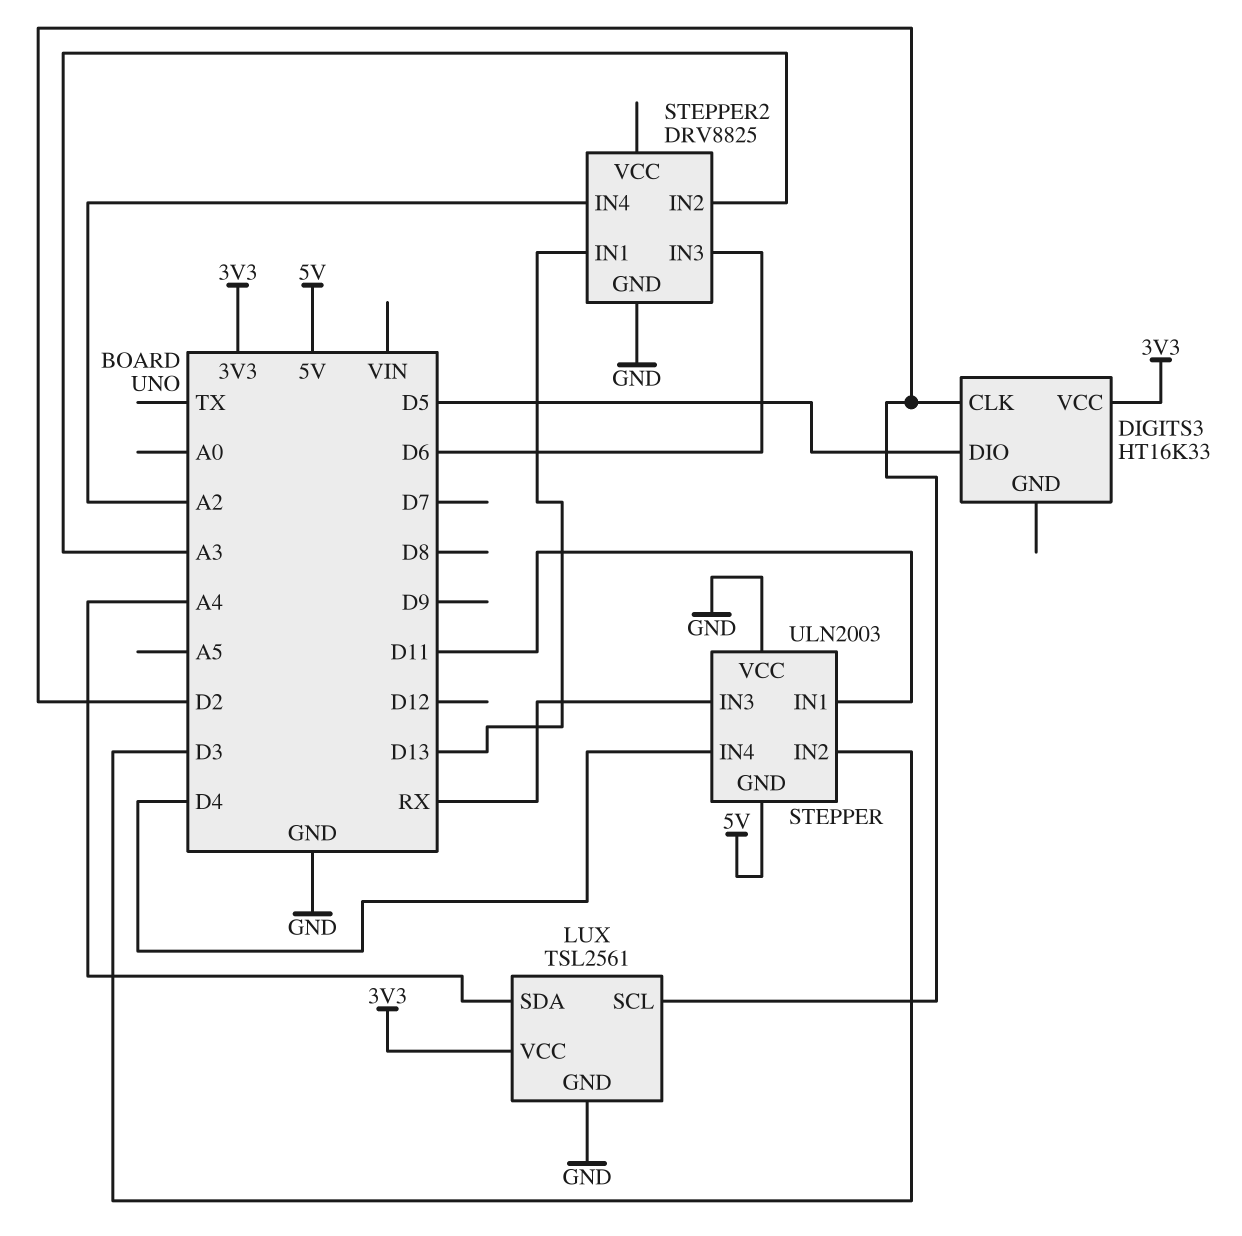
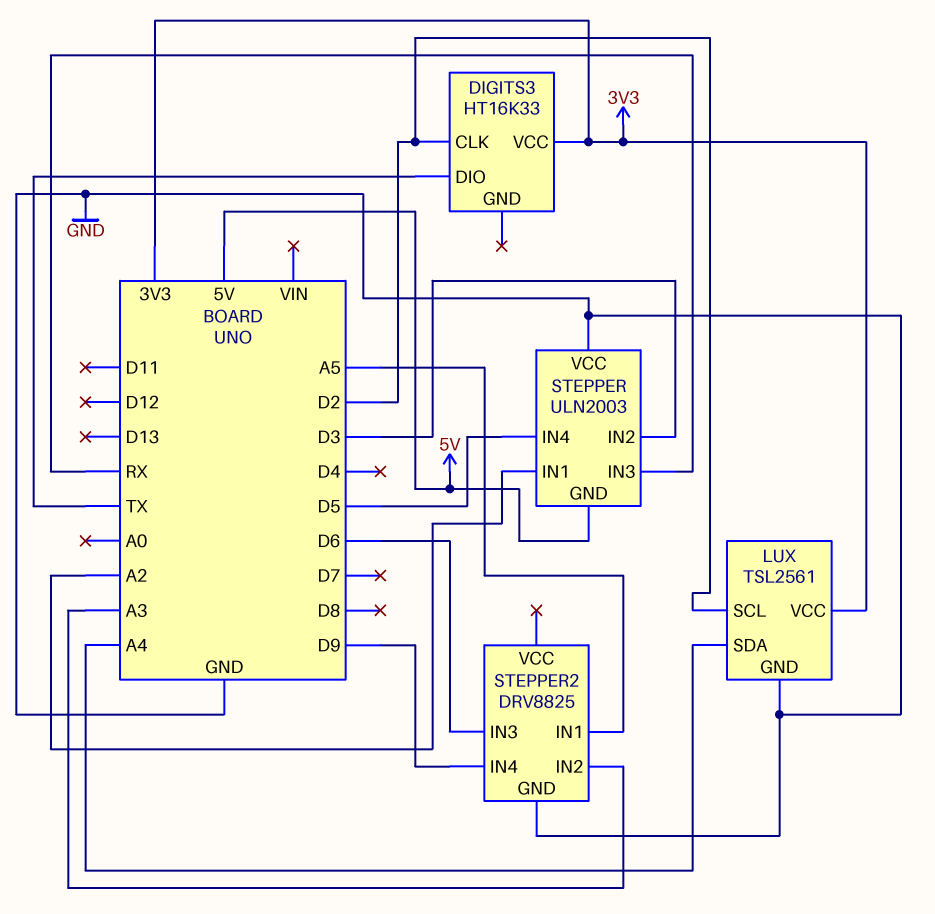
DIGITS3 pin DIO: D5 -> TX
STEPPER pin IN1: D11 -> A2
STEPPER pin IN4: D4 -> D5
STEPPER2 pin IN1: D13 -> A5
STEPPER2 pin IN4: A2 -> D9

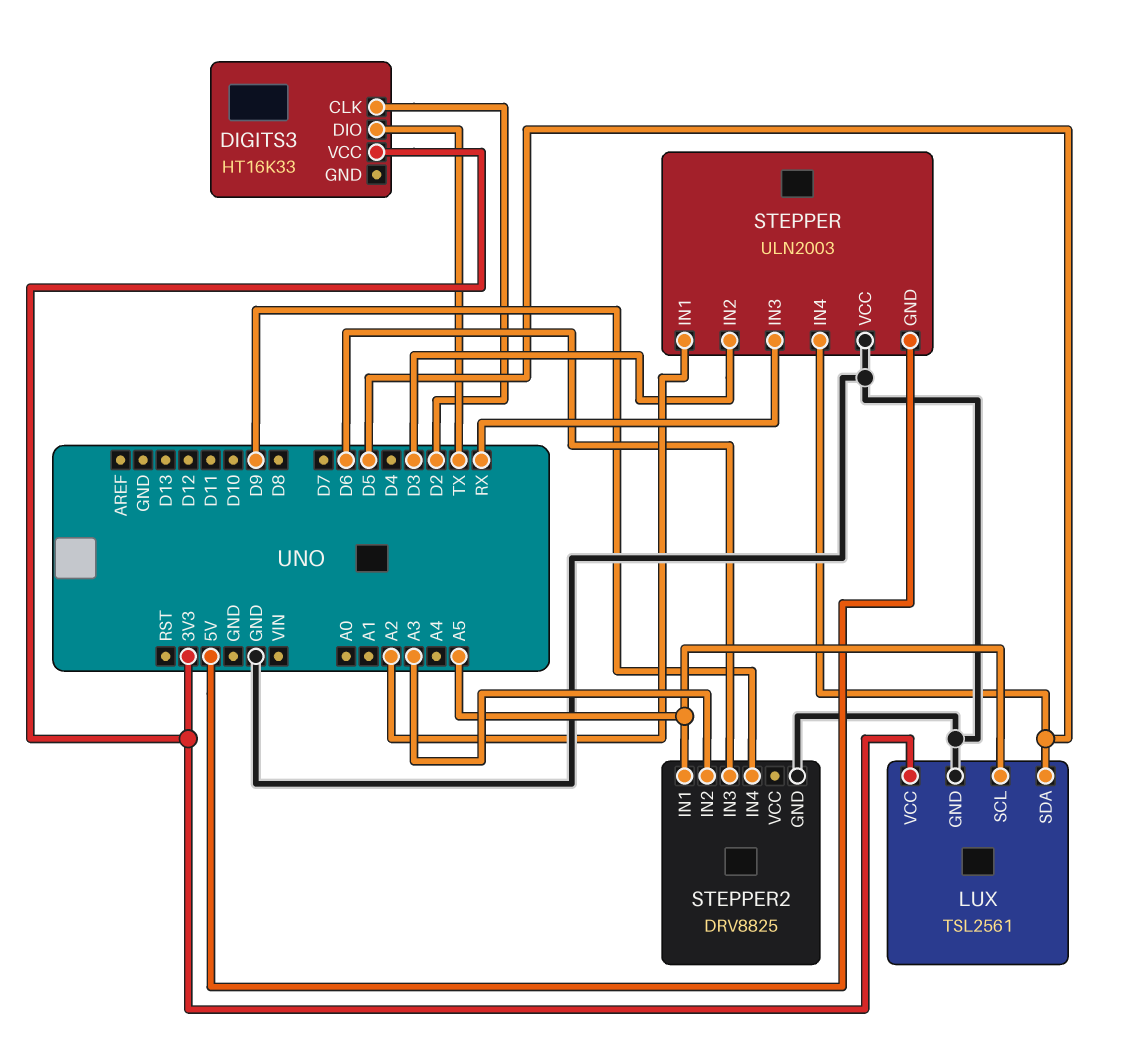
LUX pin SCL: D2 -> A5
LUX pin SDA: A4 -> D5

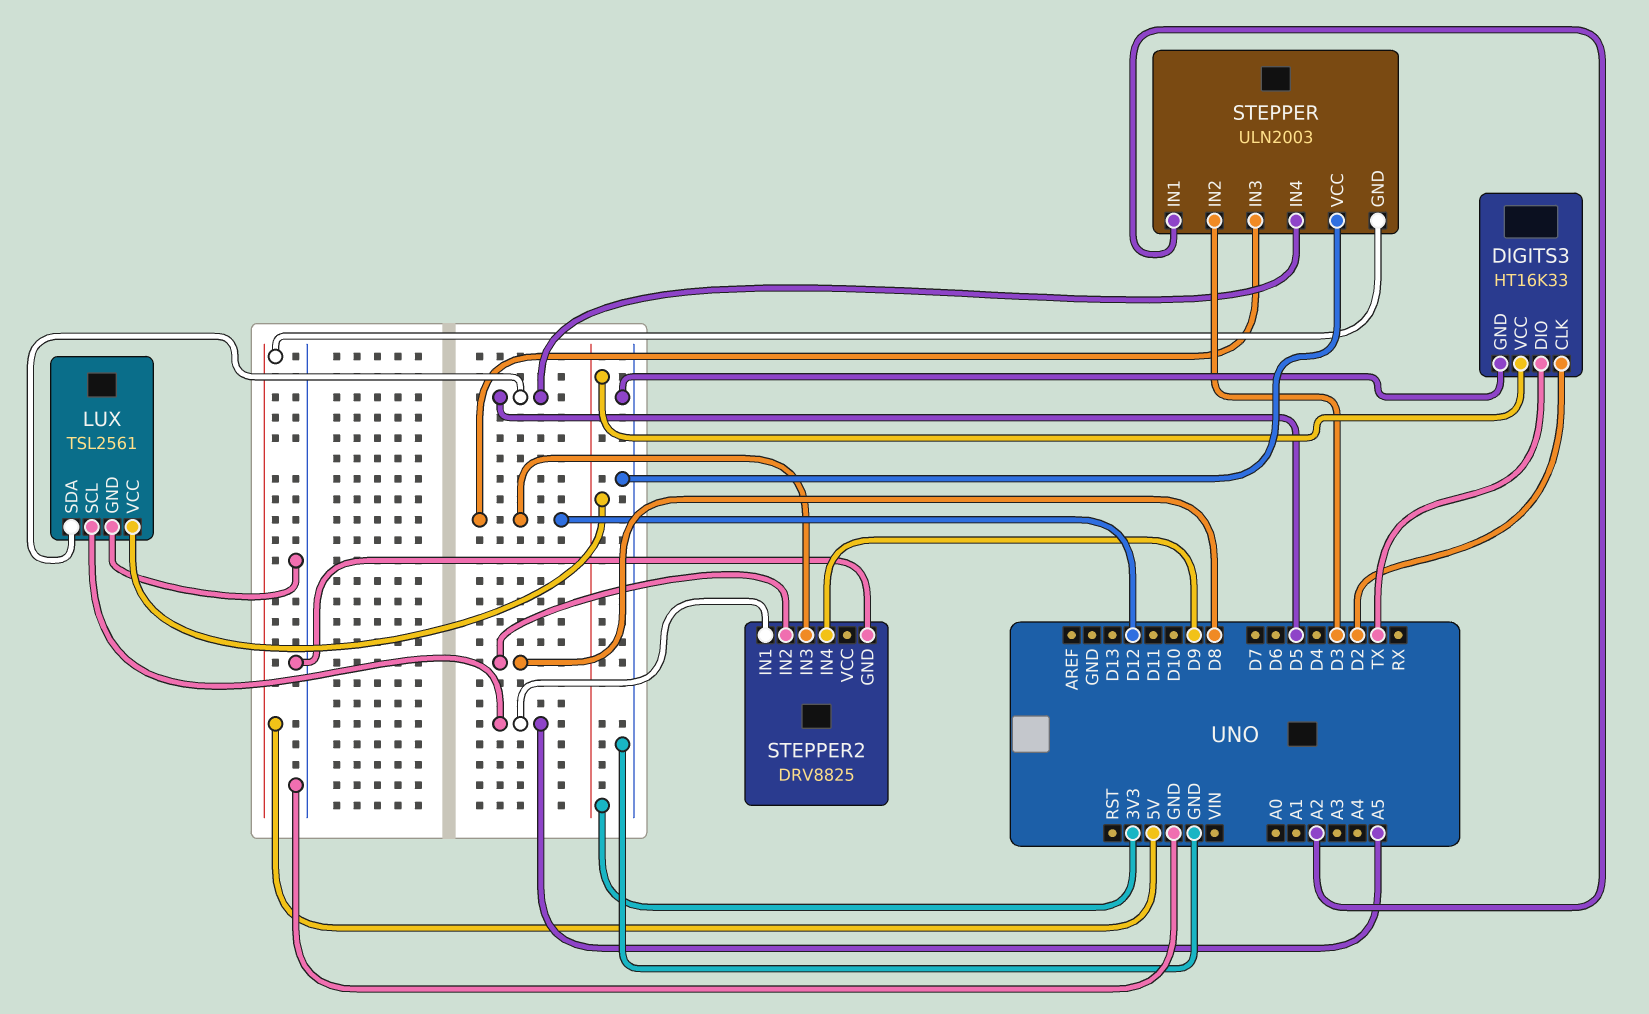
DIGITS3 pin GND: none -> GND
STEPPER pin IN3: RX -> D12
STEPPER2 pin IN2: A3 -> D8
STEPPER2 pin IN3: D6 -> D12

